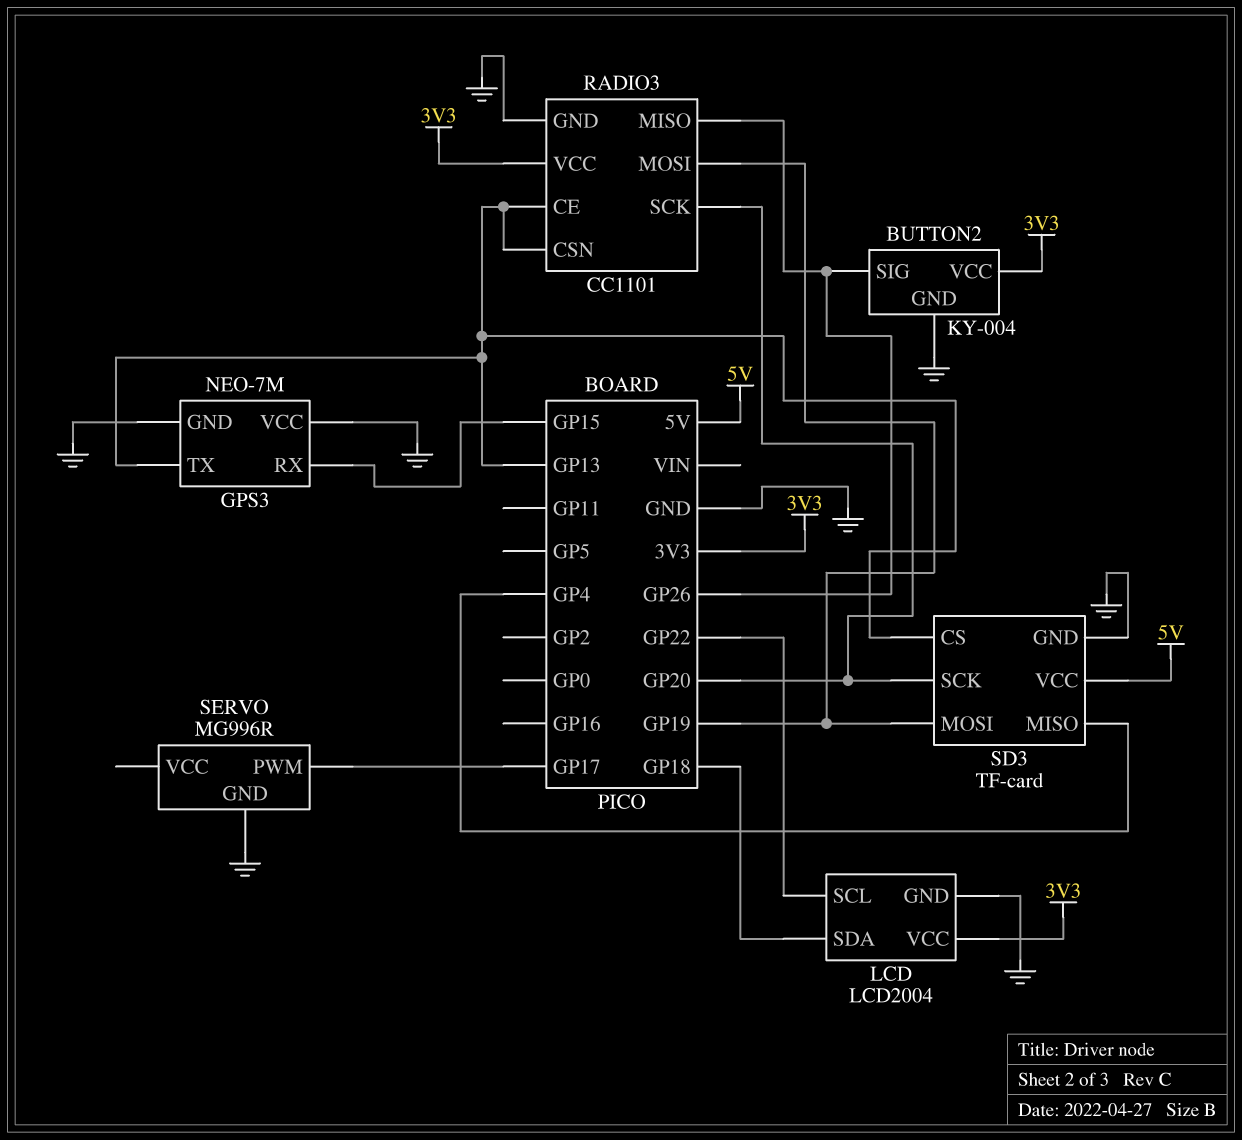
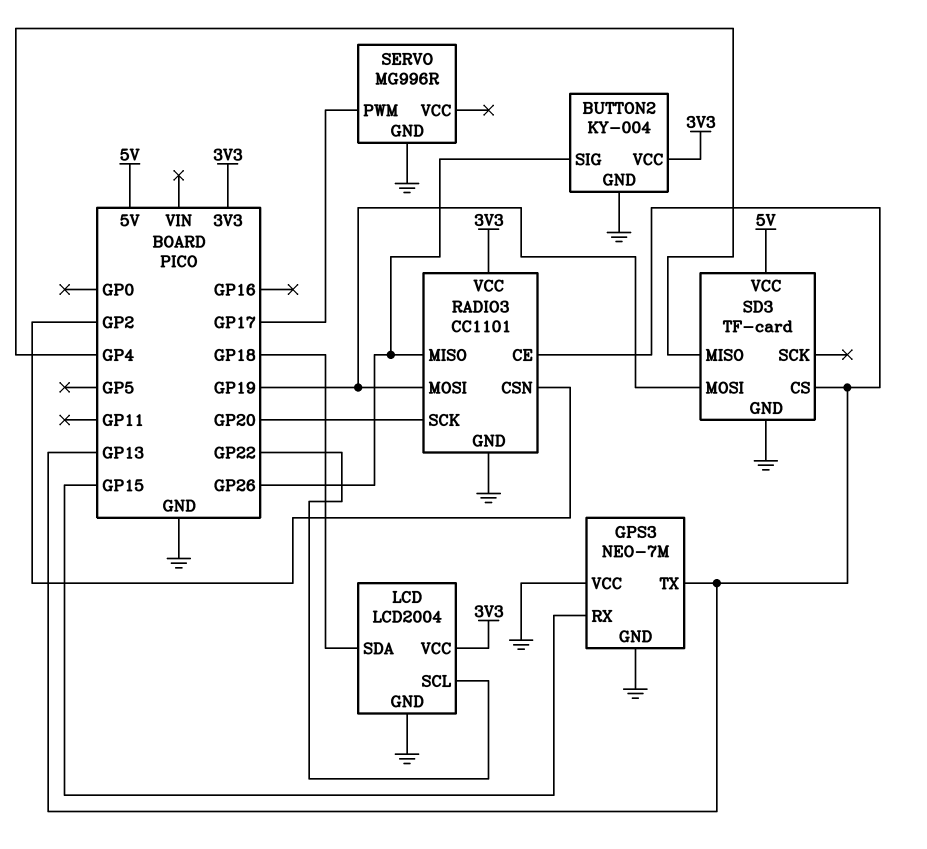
RADIO3 pin CSN: GP13 -> GP2
SD3 pin SCK: GP20 -> none

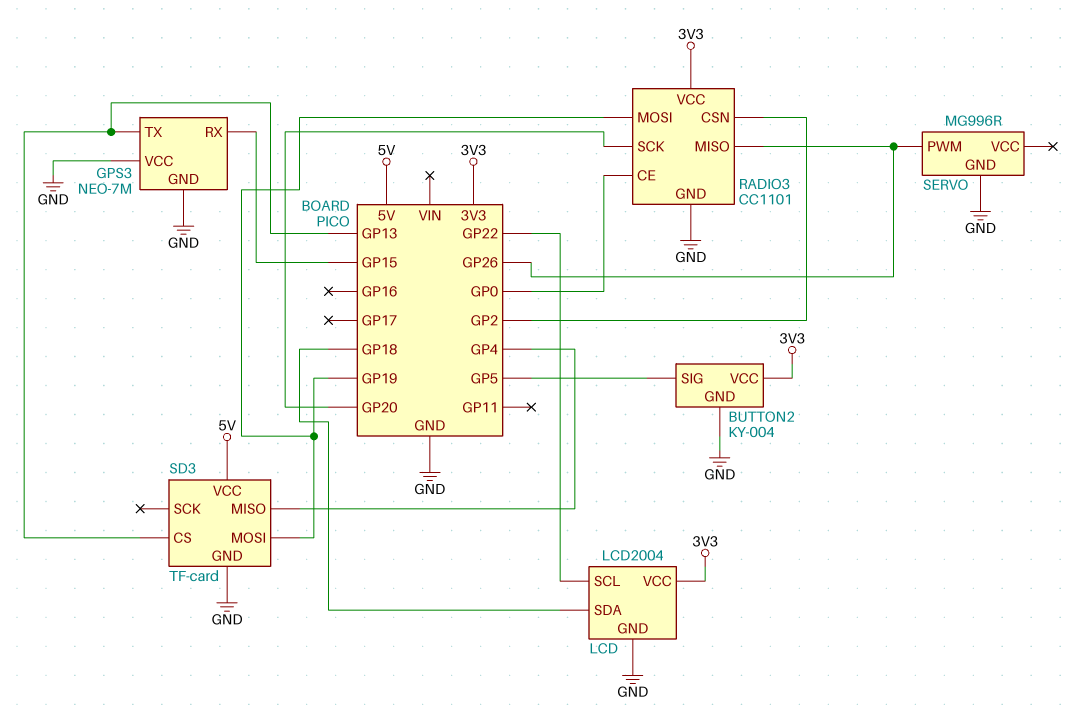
BUTTON2 pin SIG: GP26 -> GP5
RADIO3 pin CE: GP13 -> GP0
SERVO pin PWM: GP17 -> GP26

